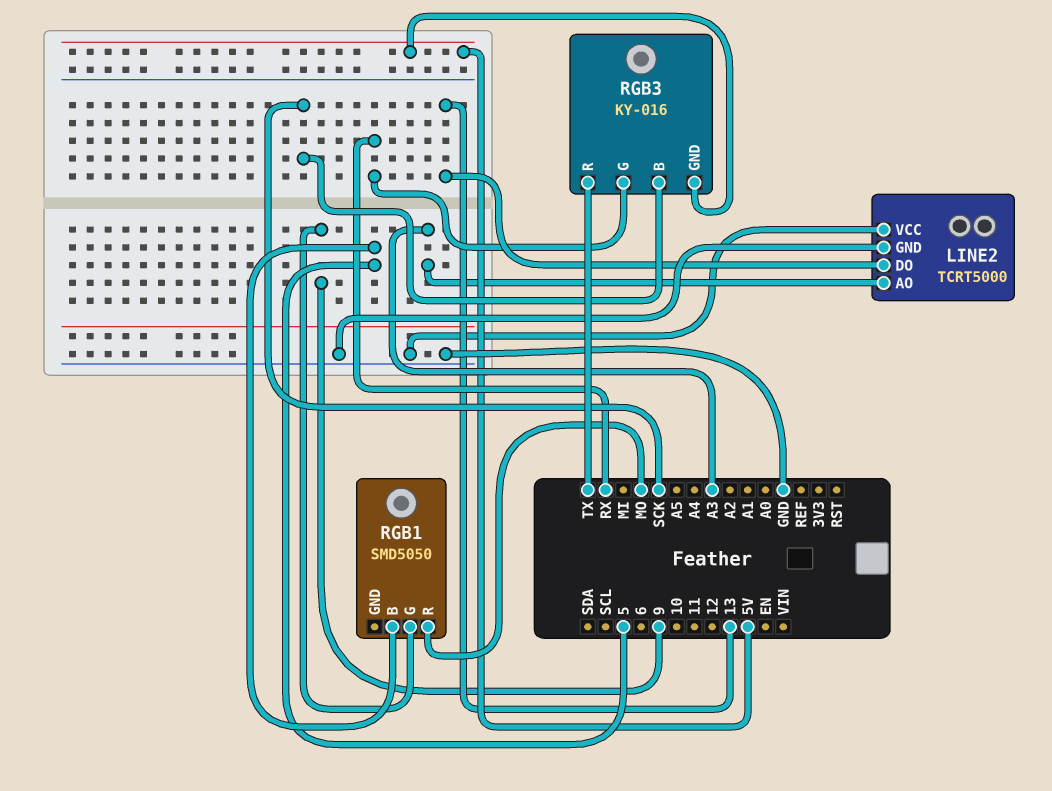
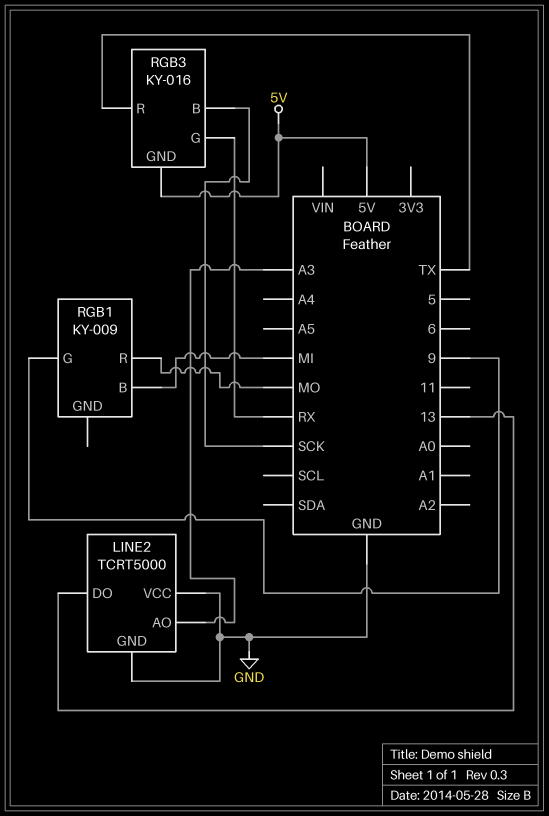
RGB1: SMD5050 -> KY-009
RGB1 pin B: 5 -> MI

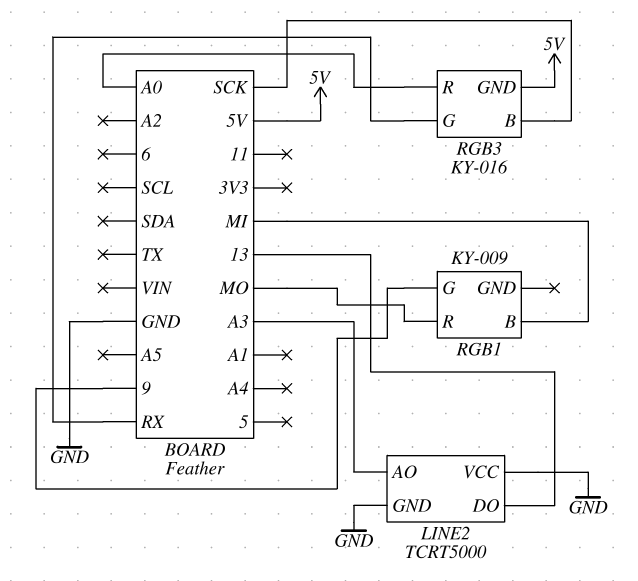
RGB3 pin R: TX -> A0

